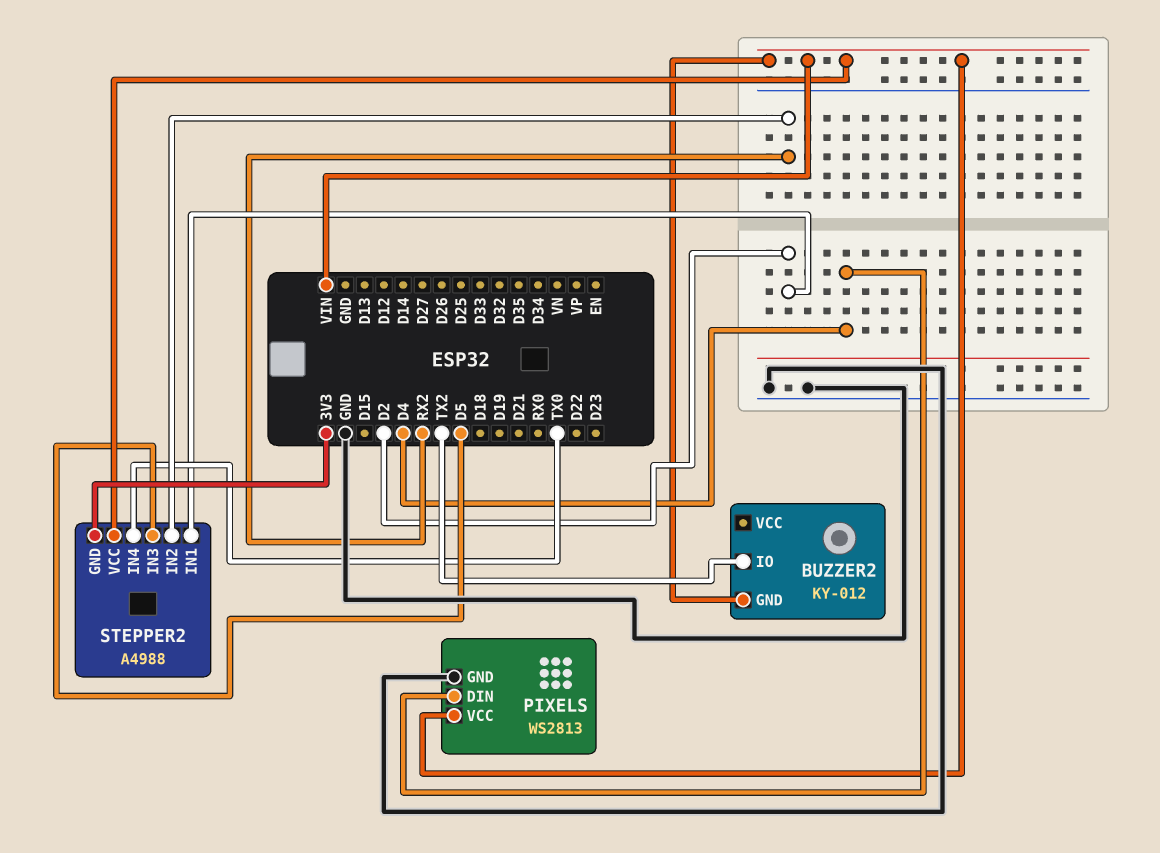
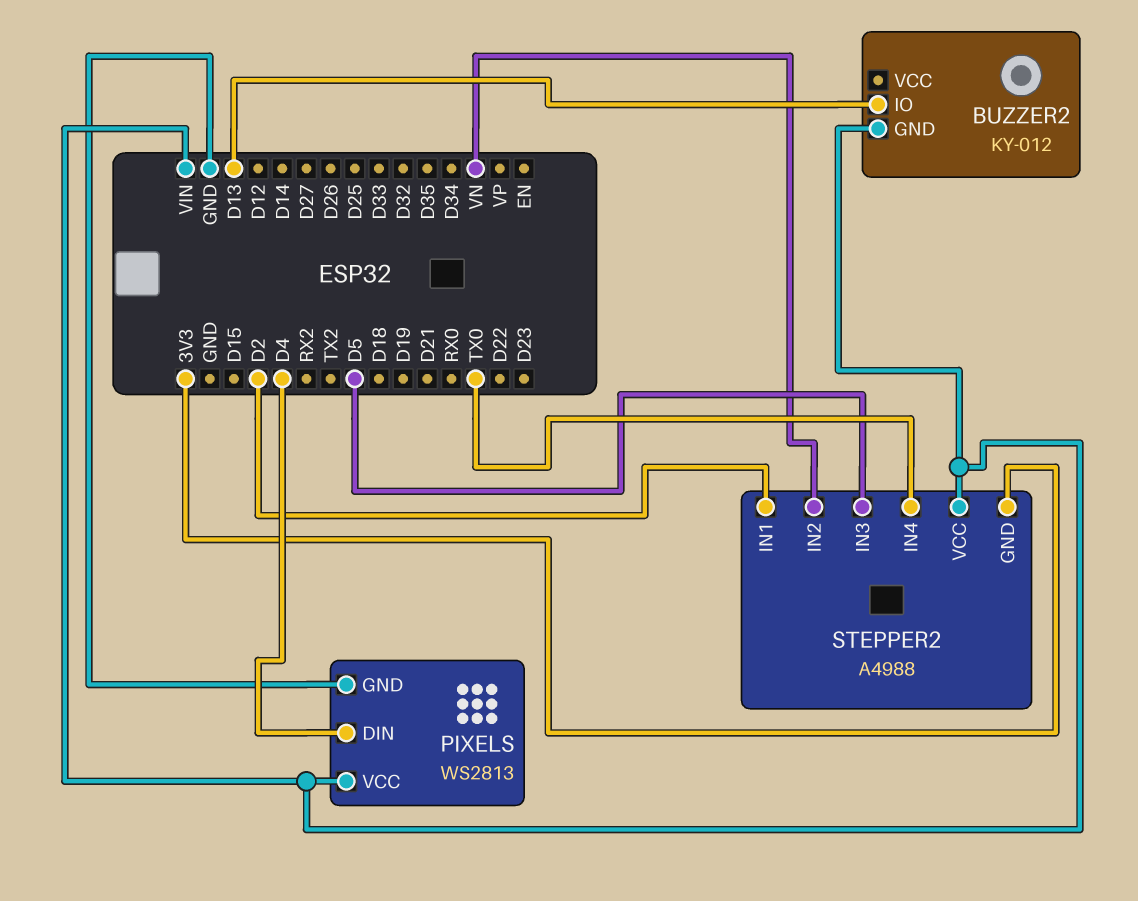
BUZZER2 pin IO: TX2 -> D13
STEPPER2 pin IN2: RX2 -> VN

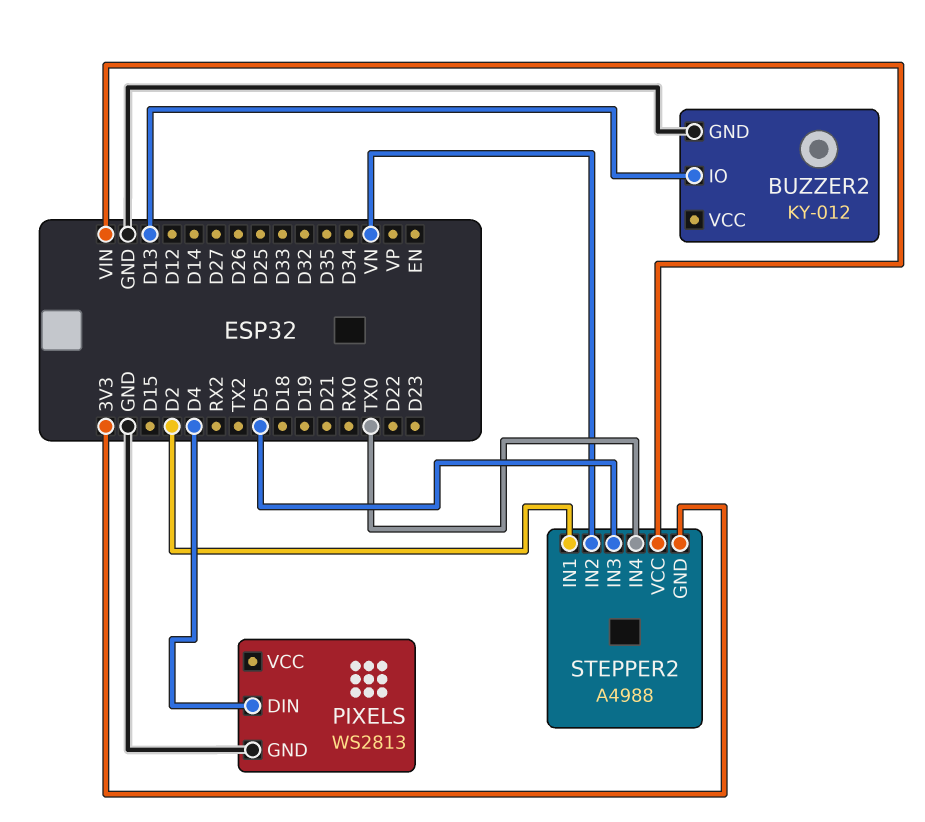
BUZZER2 pin GND: VIN -> GND
PIXELS pin VCC: VIN -> none

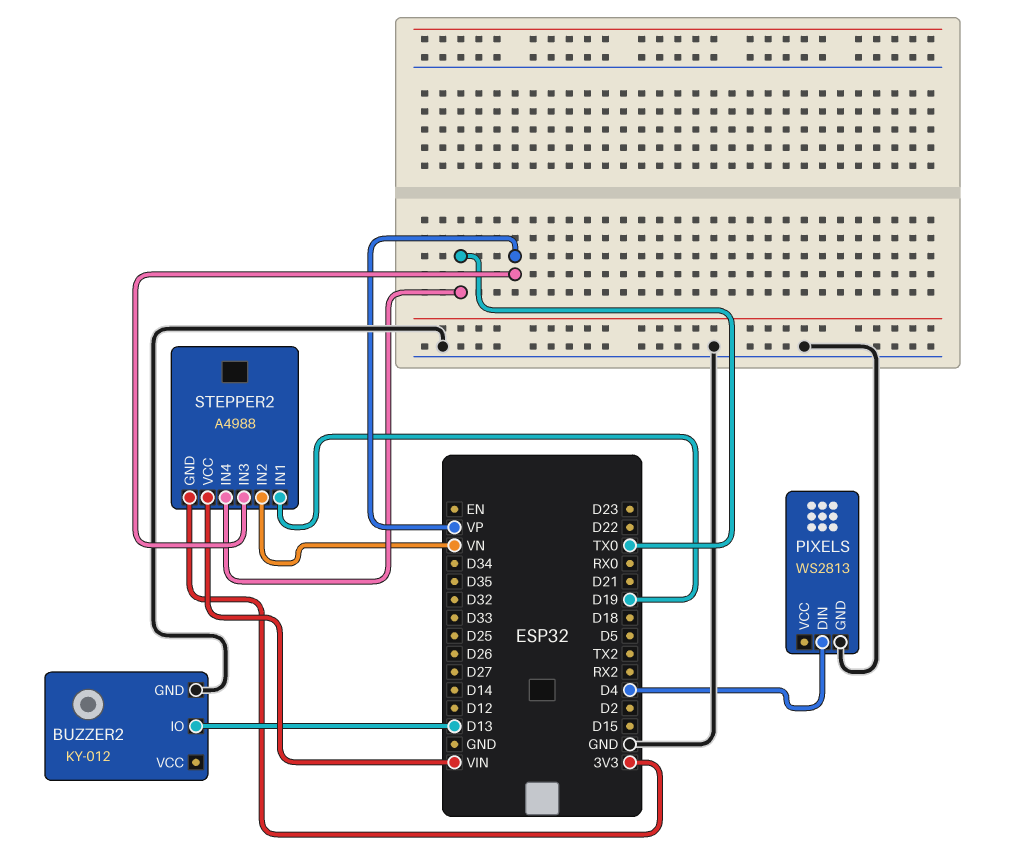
STEPPER2 pin IN1: D2 -> D19
STEPPER2 pin IN3: D5 -> VP

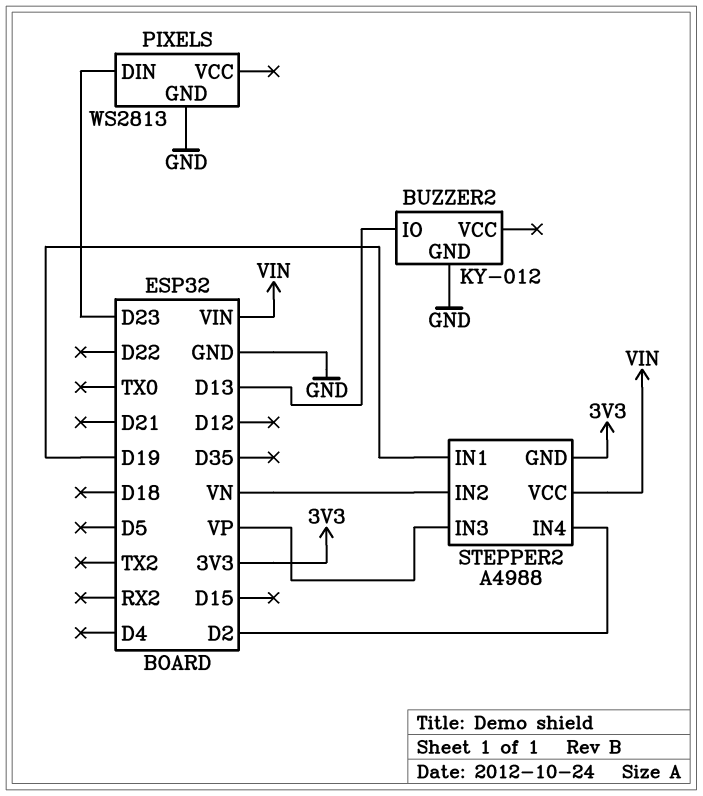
PIXELS pin DIN: D4 -> D23
STEPPER2 pin IN4: TX0 -> D2

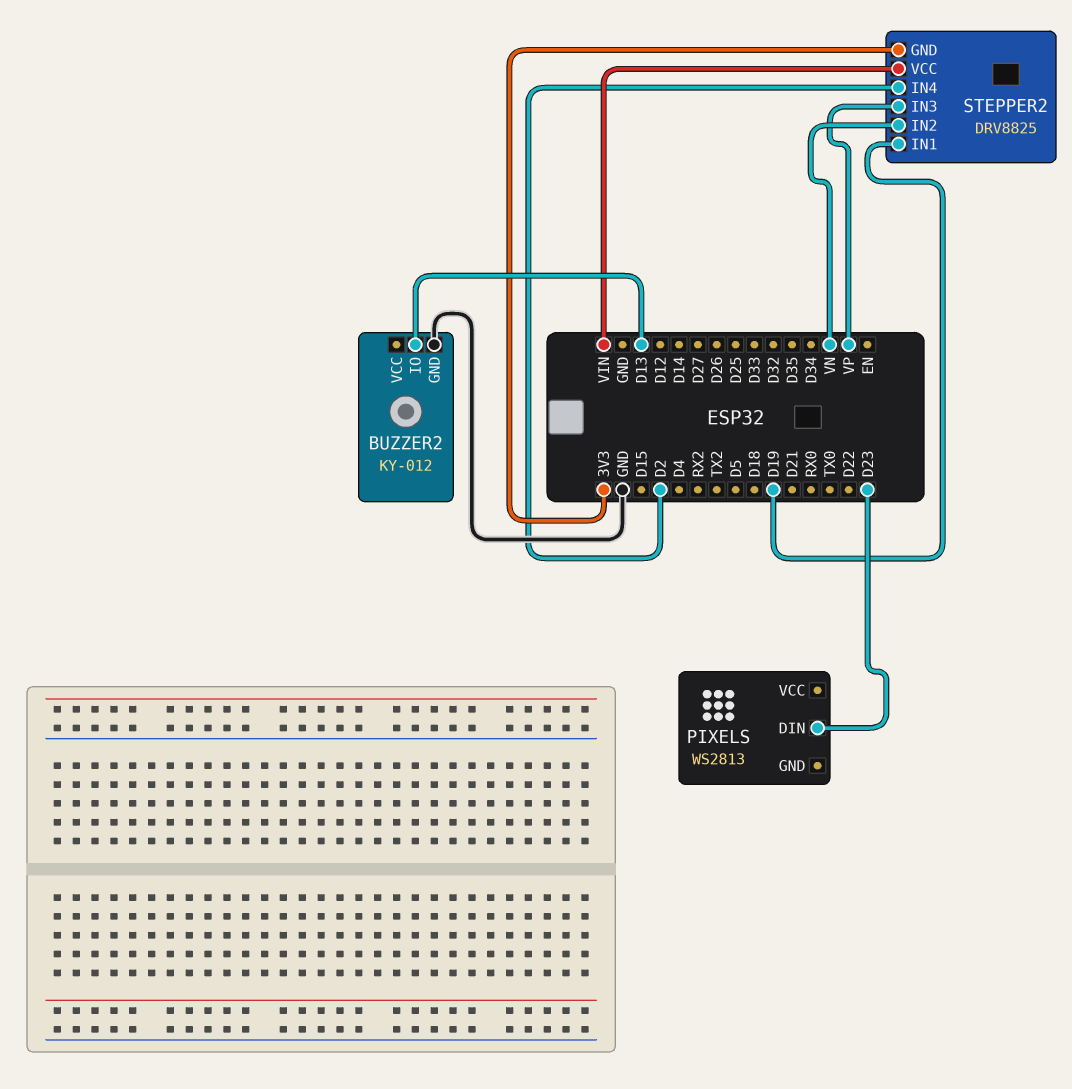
PIXELS pin GND: GND -> none
STEPPER2: A4988 -> DRV8825

